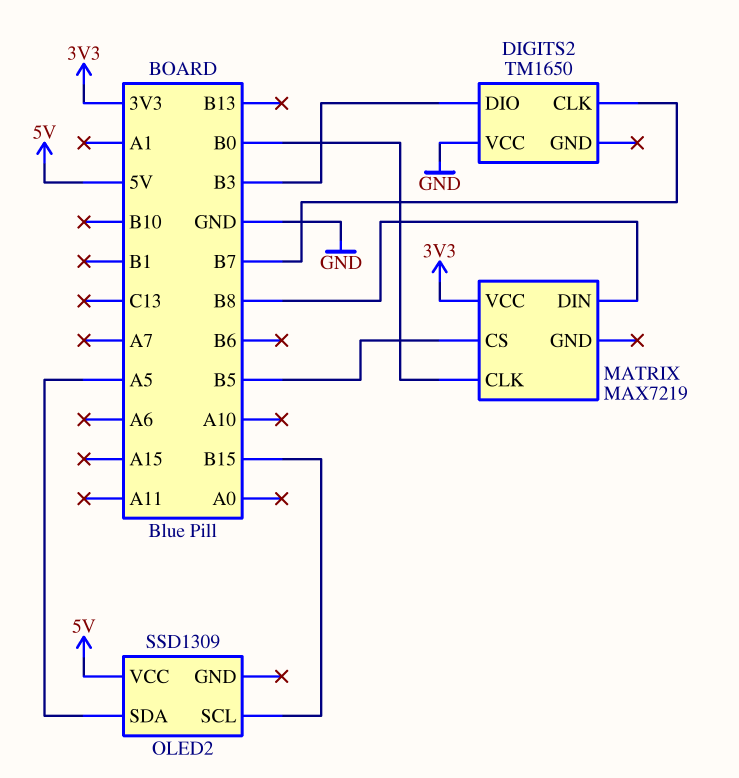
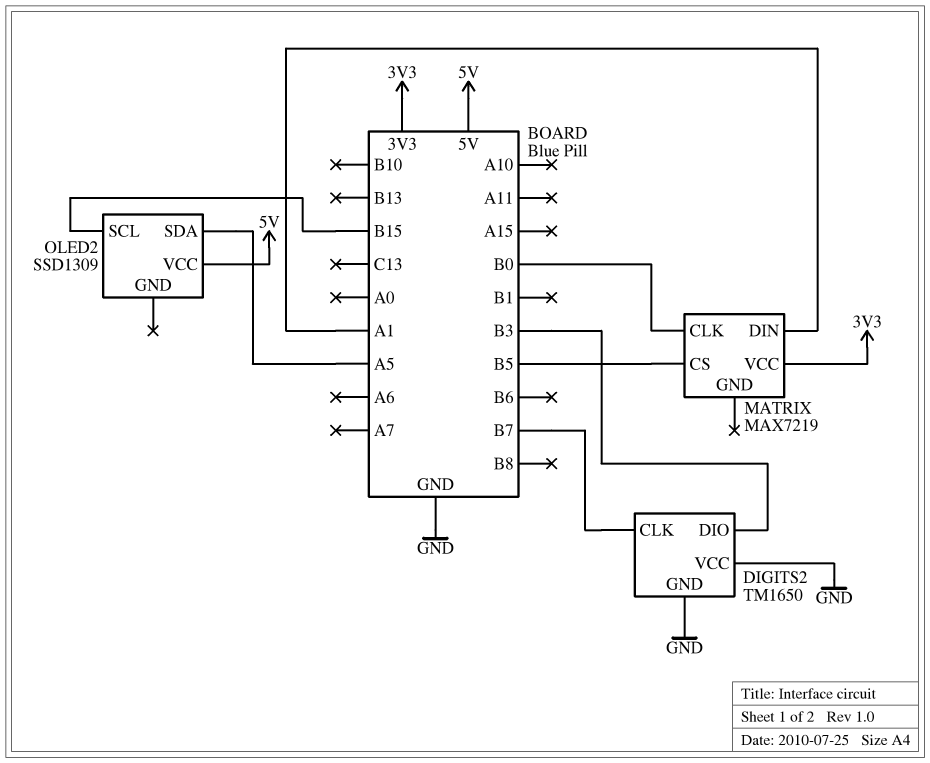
DIGITS2 pin GND: none -> GND
MATRIX pin DIN: B8 -> A1

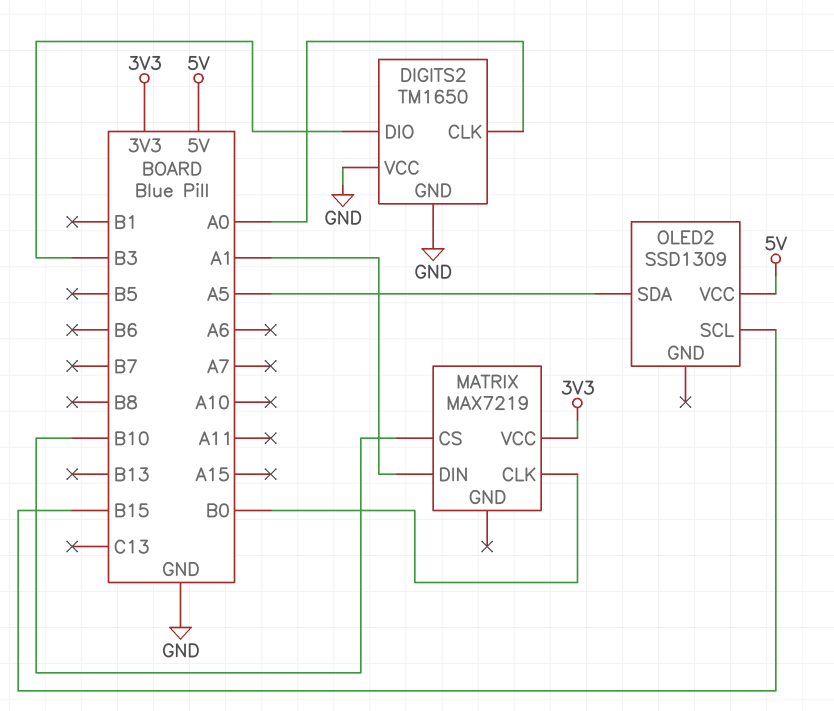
DIGITS2 pin CLK: B7 -> A0
MATRIX pin CS: B5 -> B10

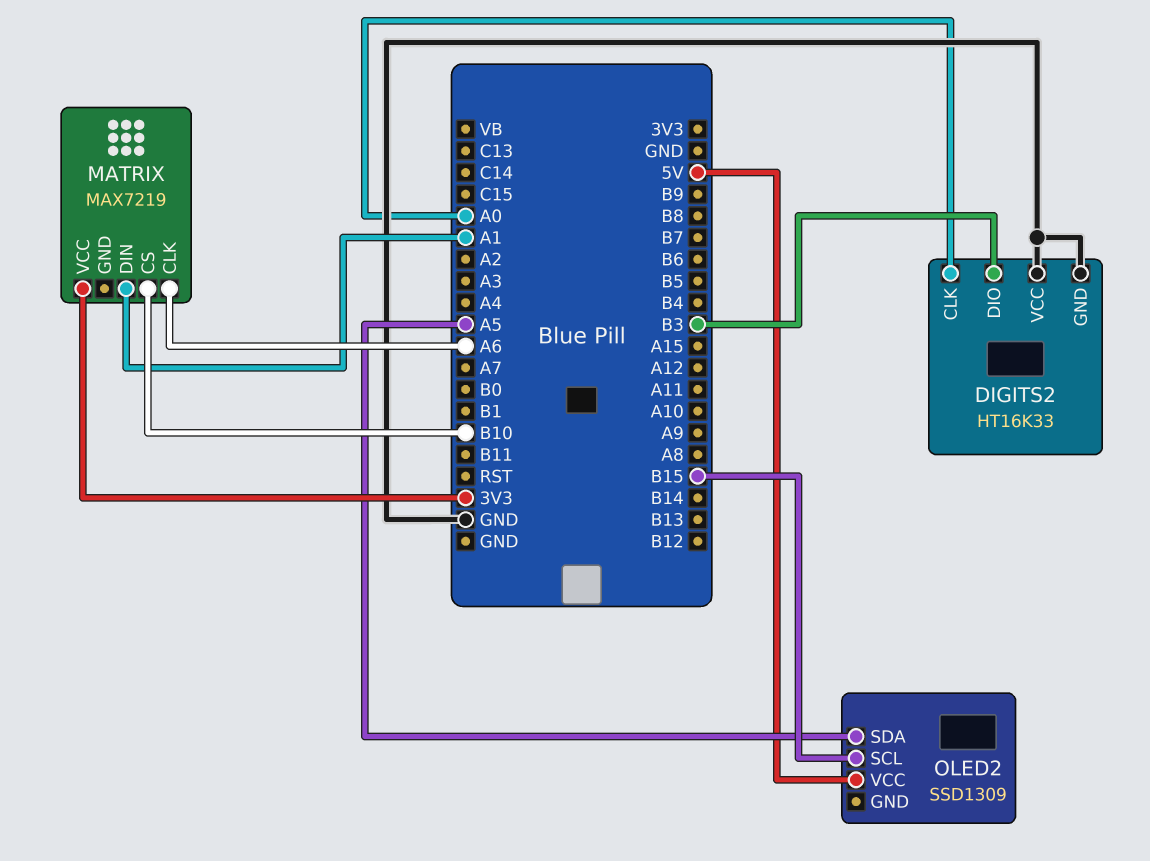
DIGITS2: TM1650 -> HT16K33
MATRIX pin CLK: B0 -> A6

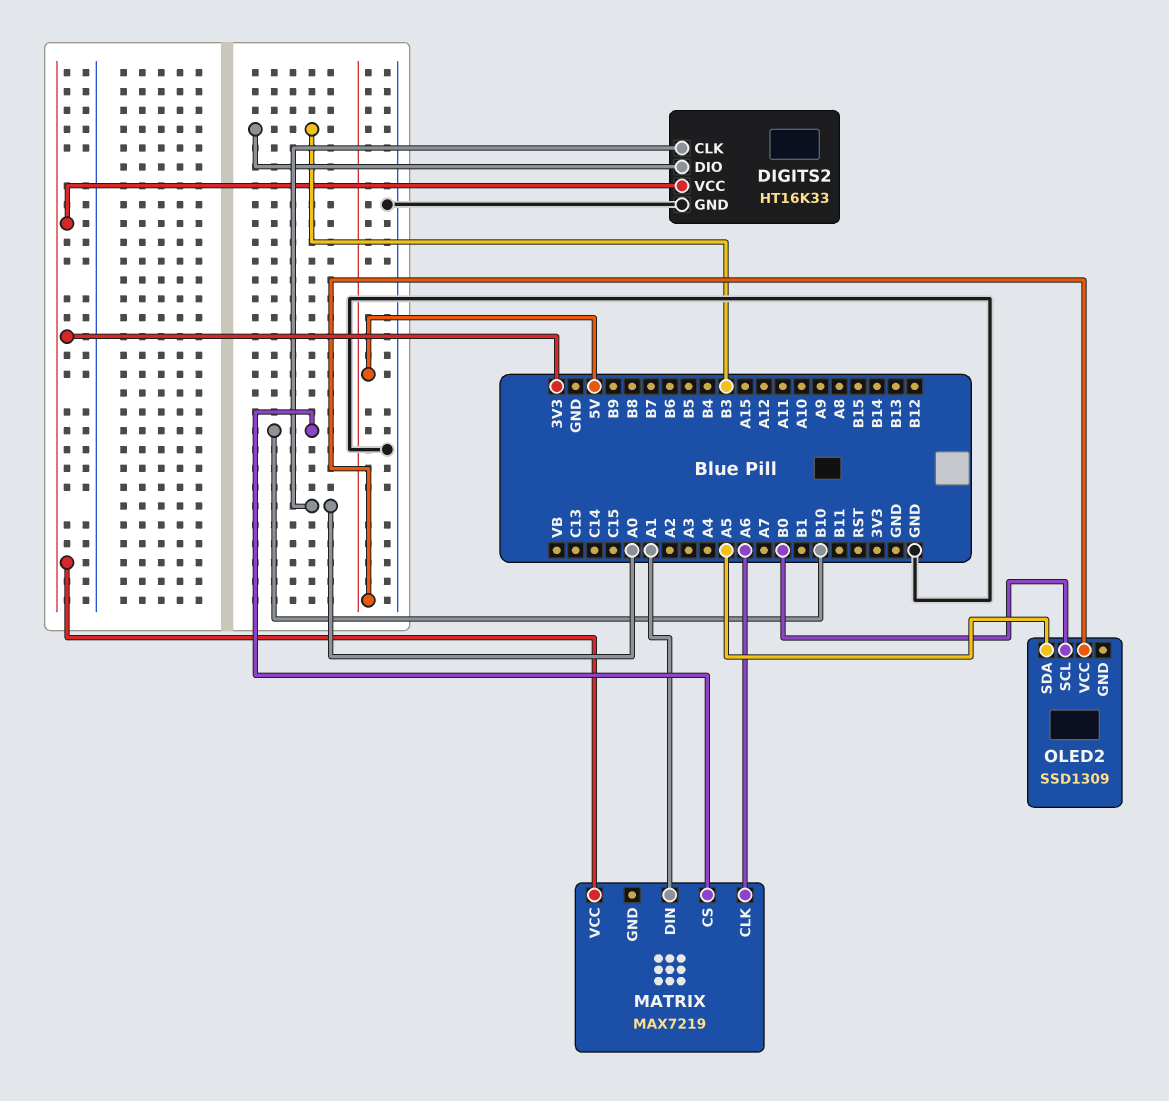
DIGITS2 pin VCC: GND -> 3V3
OLED2 pin SCL: B15 -> B0

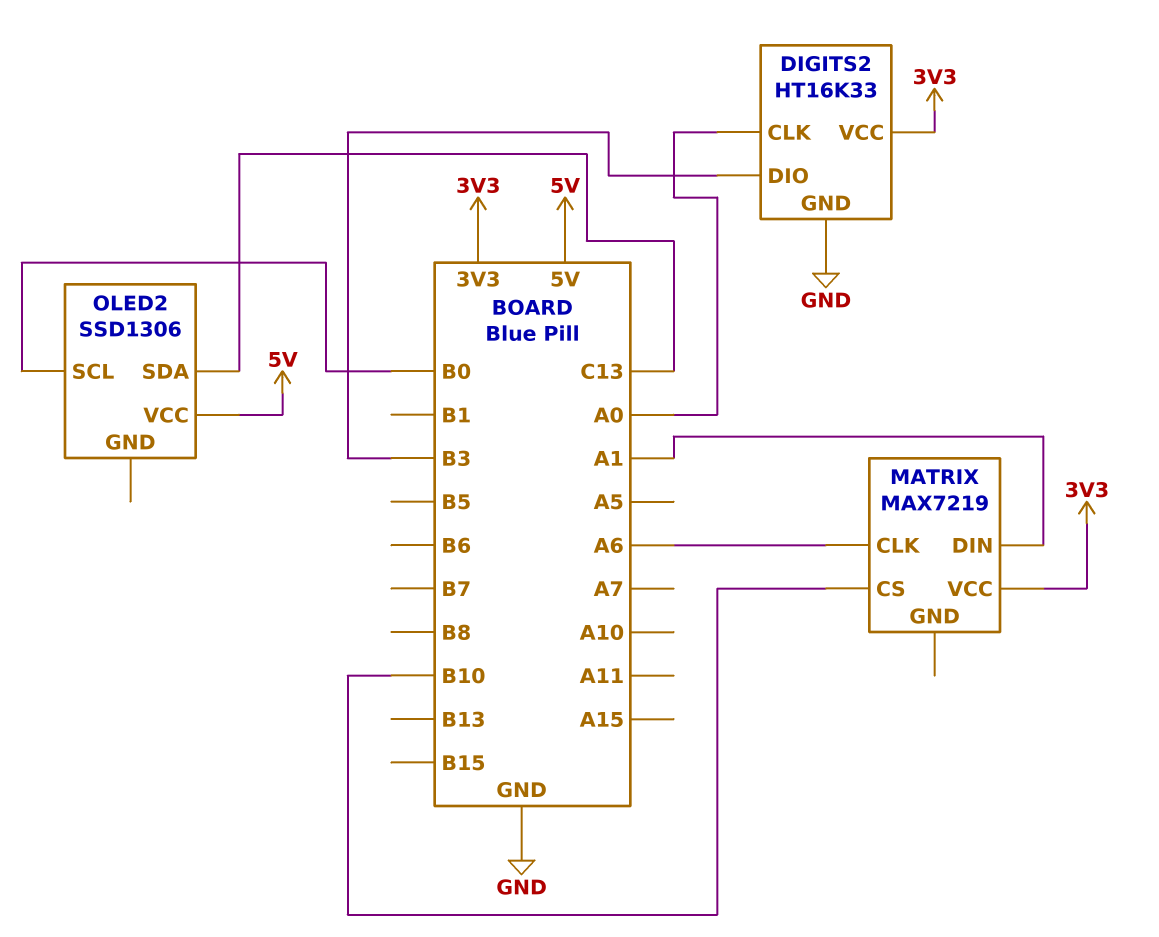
OLED2: SSD1309 -> SSD1306
OLED2 pin SDA: A5 -> C13

